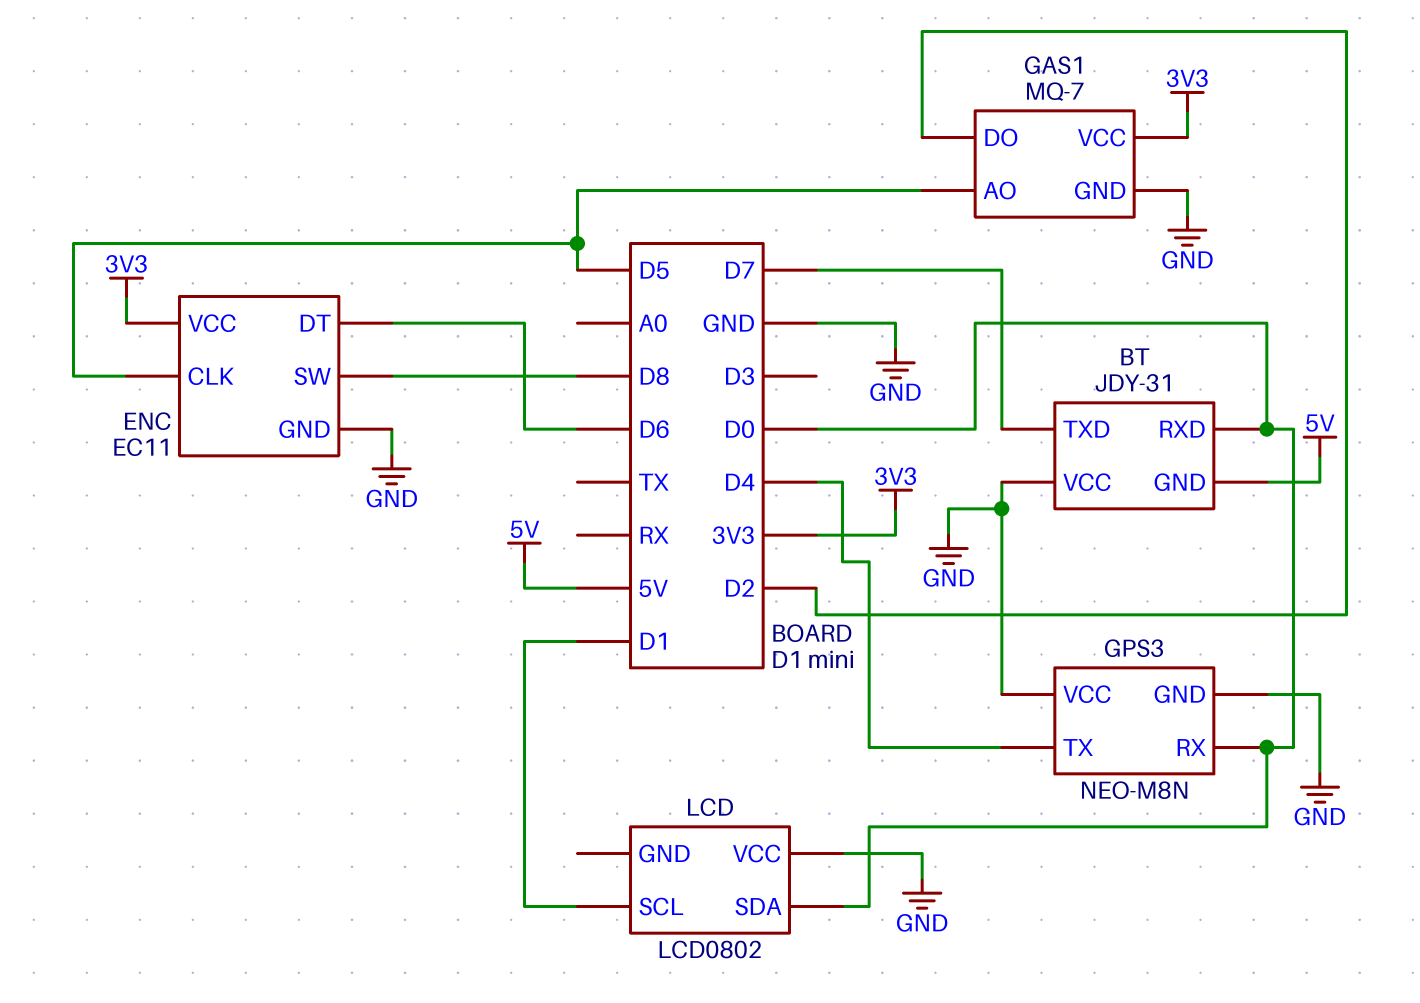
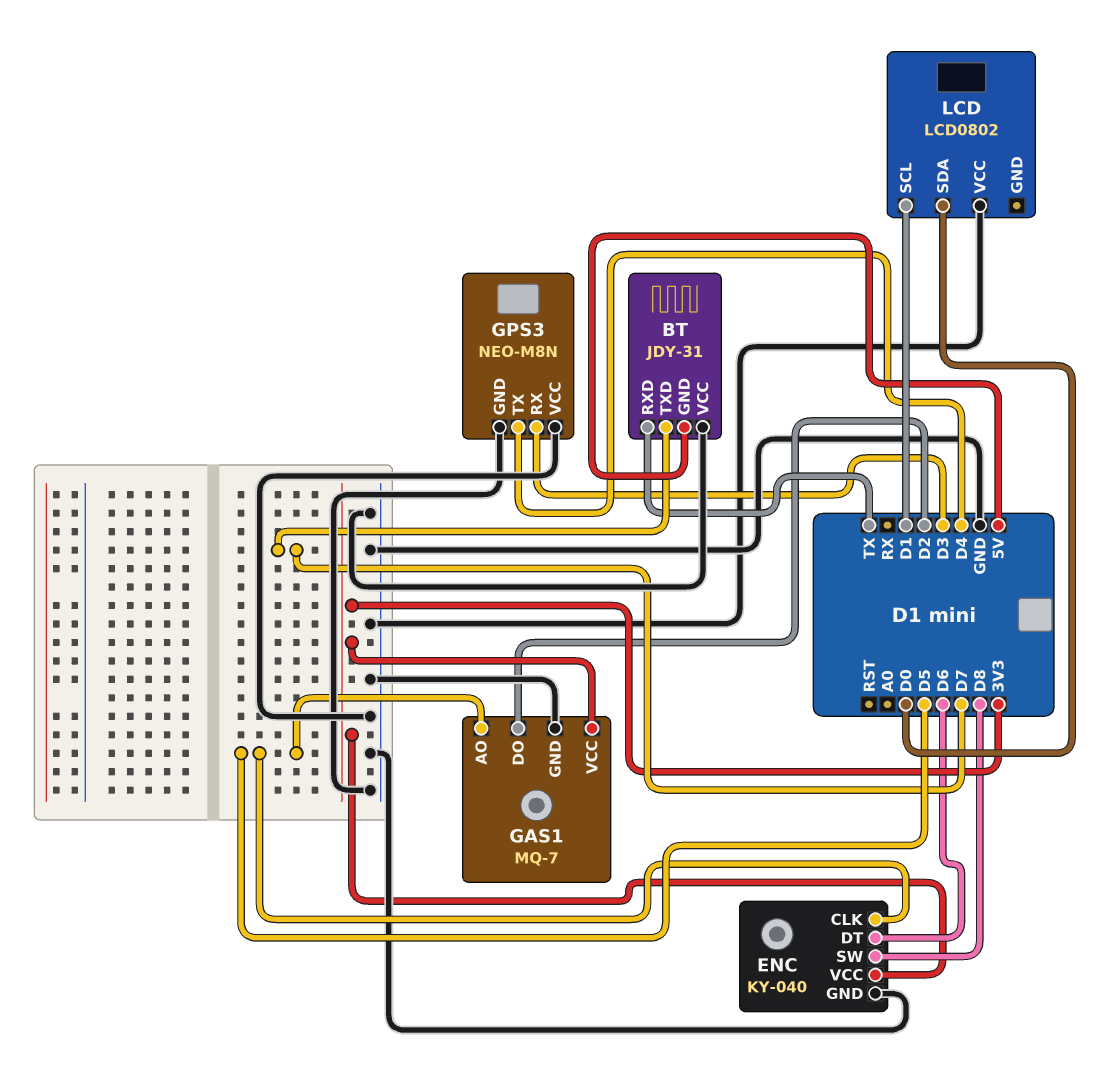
BT pin RXD: D0 -> TX
ENC: EC11 -> KY-040
GPS3 pin RX: D0 -> D3

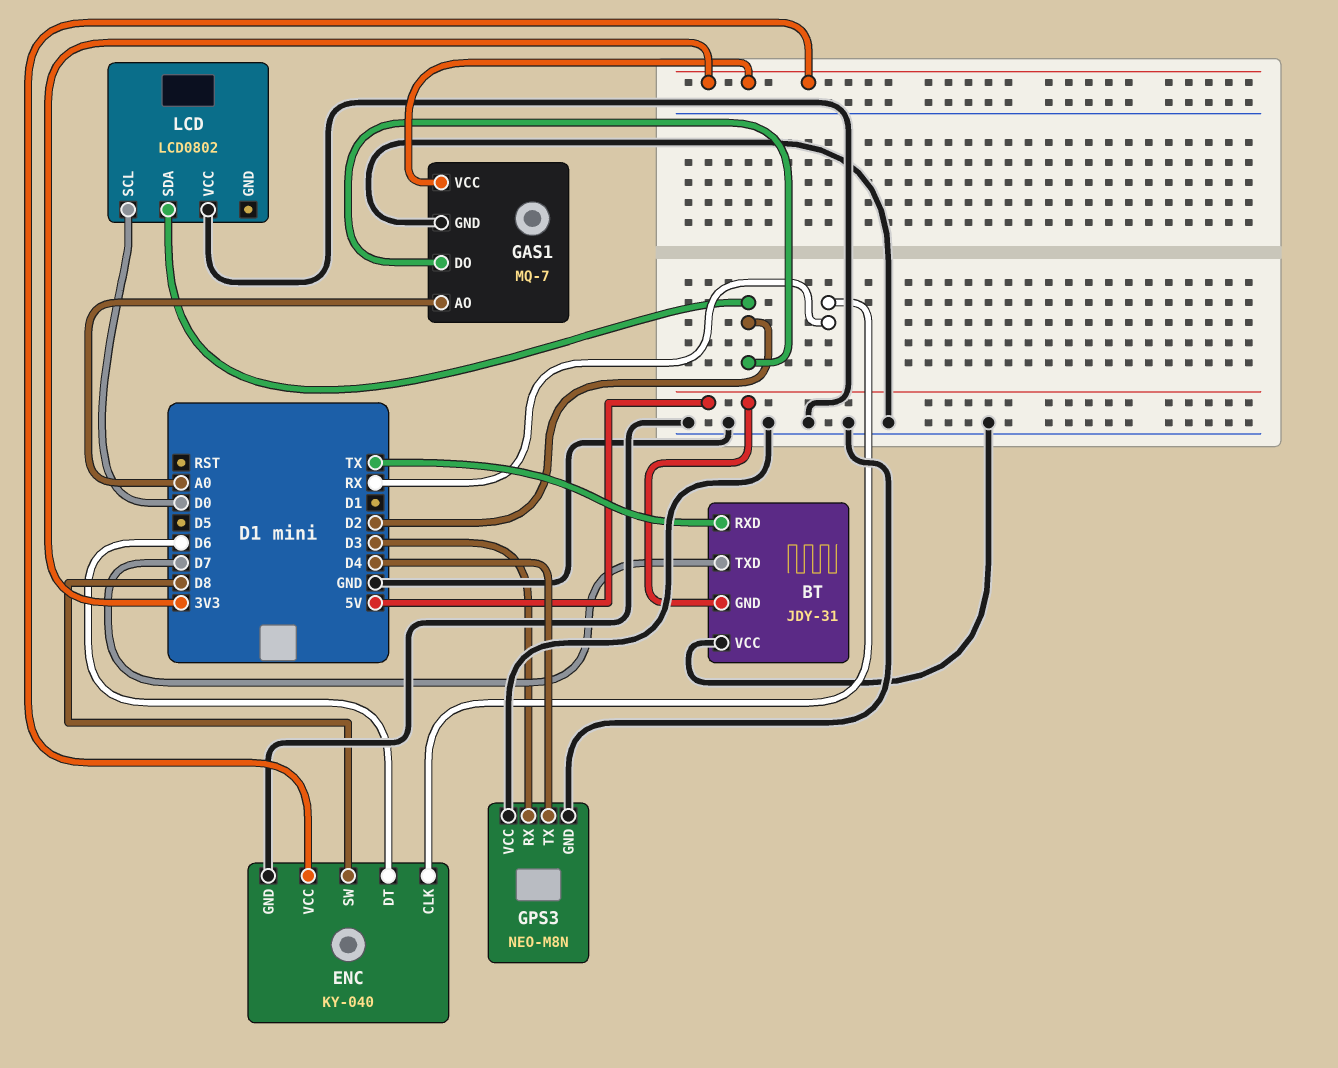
ENC pin CLK: D5 -> RX
GAS1 pin AO: D5 -> A0
LCD pin SCL: D1 -> D0
LCD pin SDA: D0 -> D2

